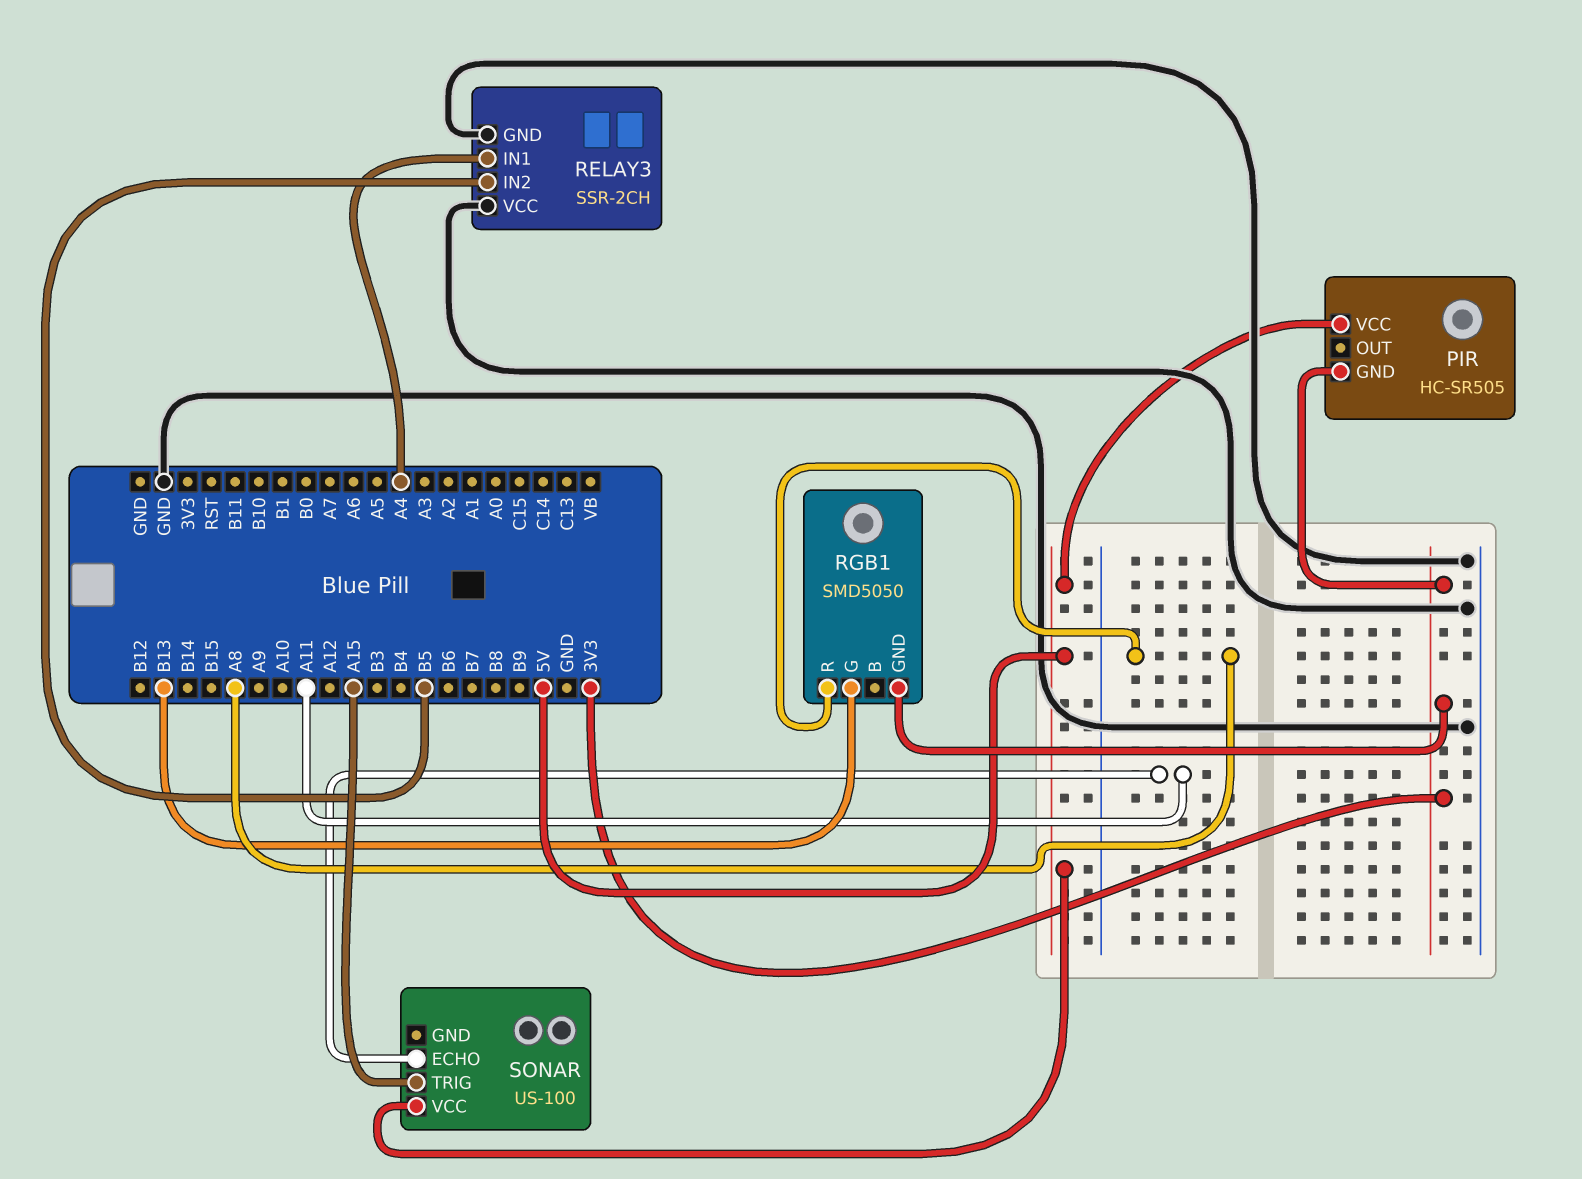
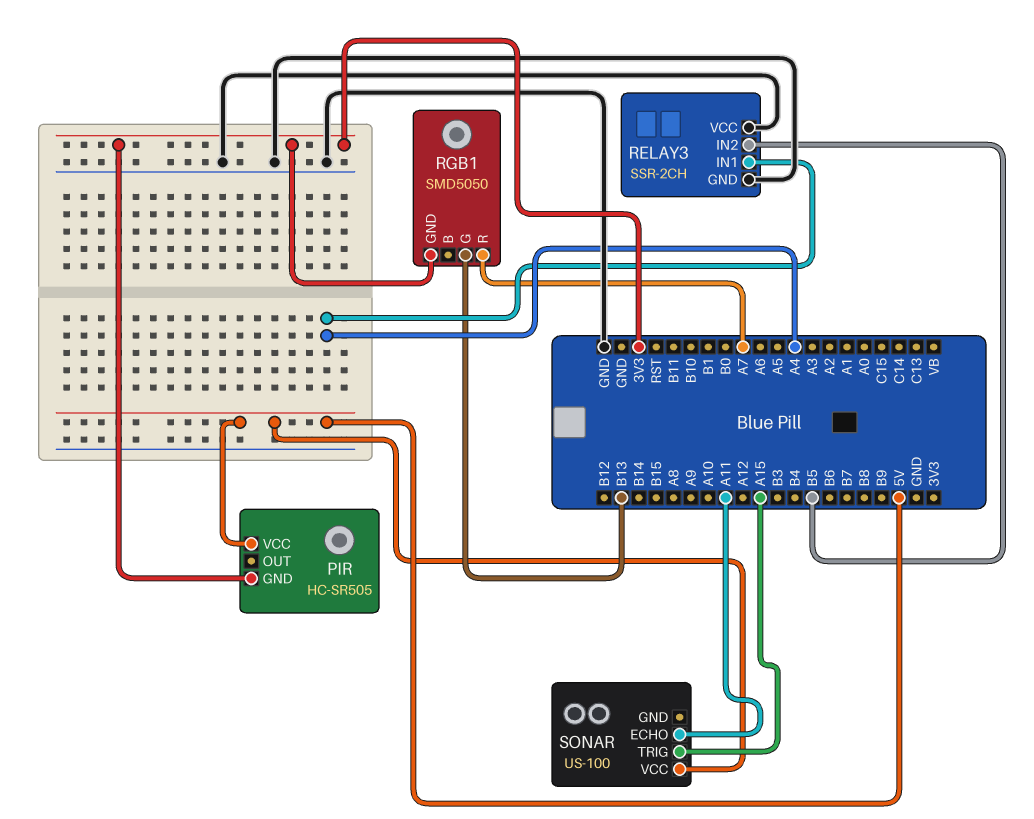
RGB1 pin R: A8 -> A7

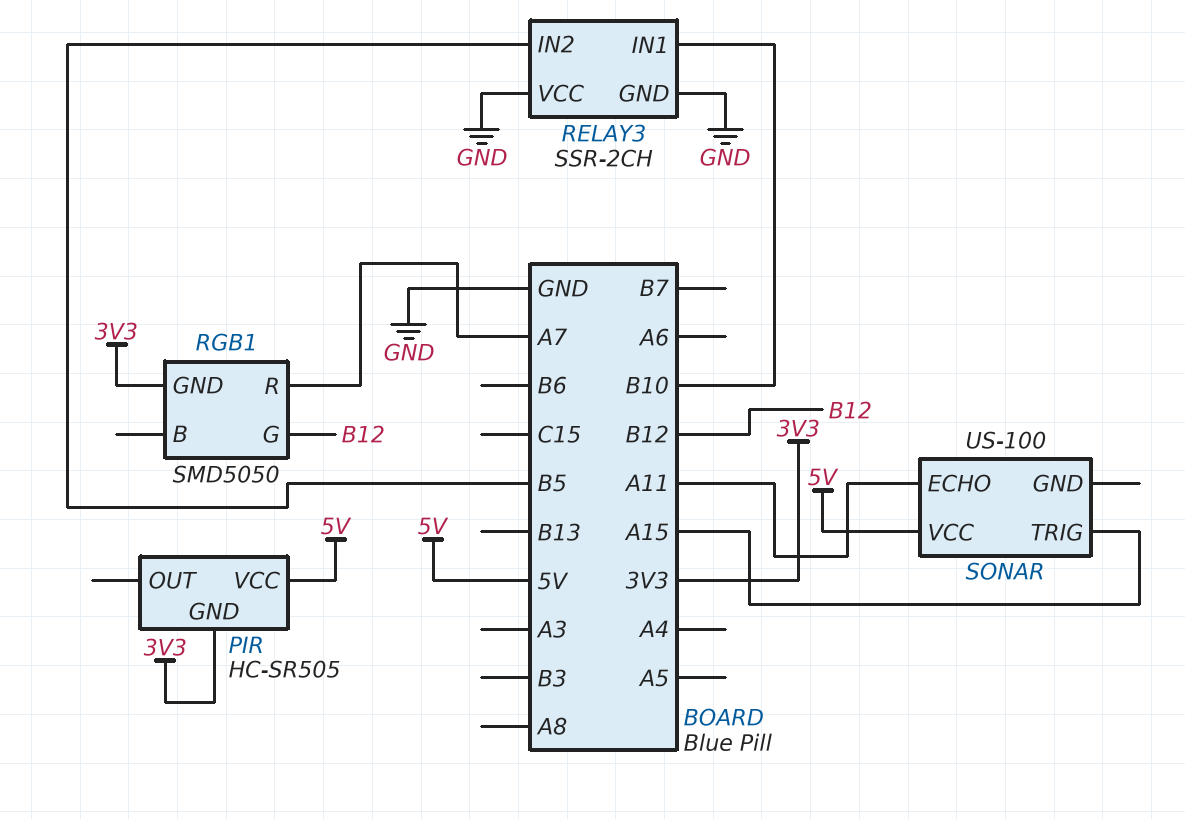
RELAY3 pin IN1: A4 -> B10
RGB1 pin G: B13 -> B12

